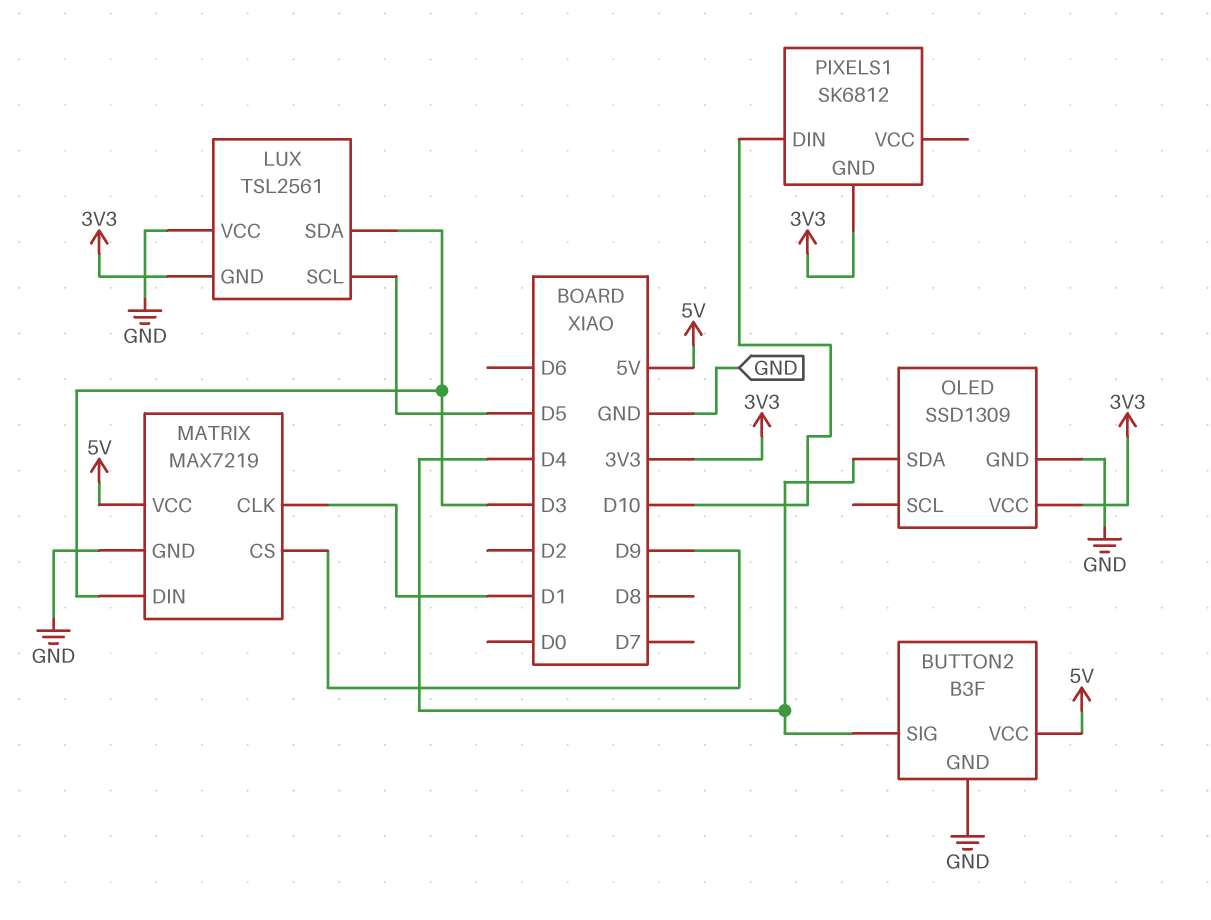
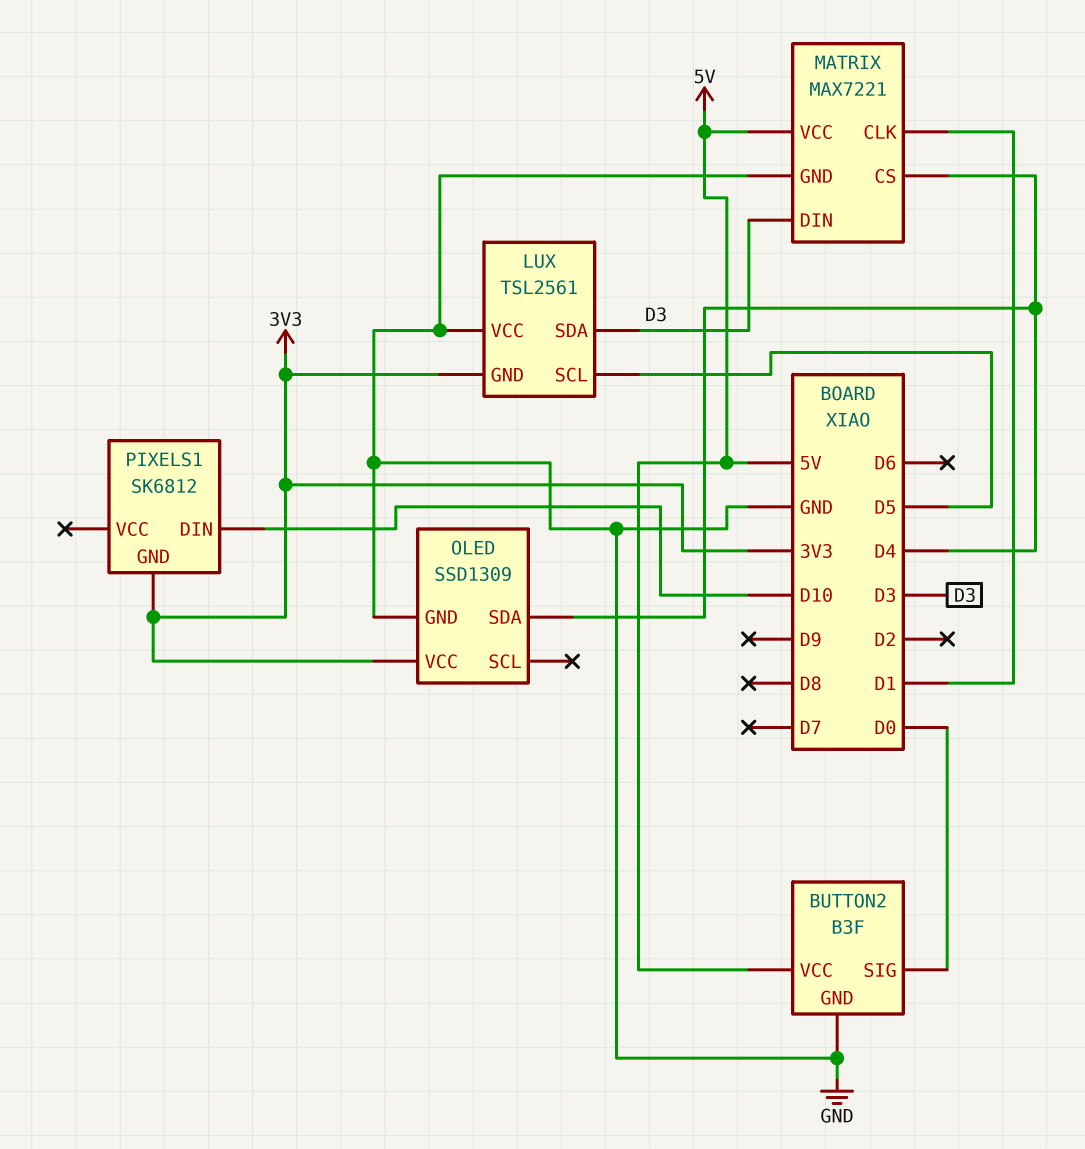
BUTTON2 pin SIG: D4 -> D0
MATRIX: MAX7219 -> MAX7221
MATRIX pin CS: D9 -> D4

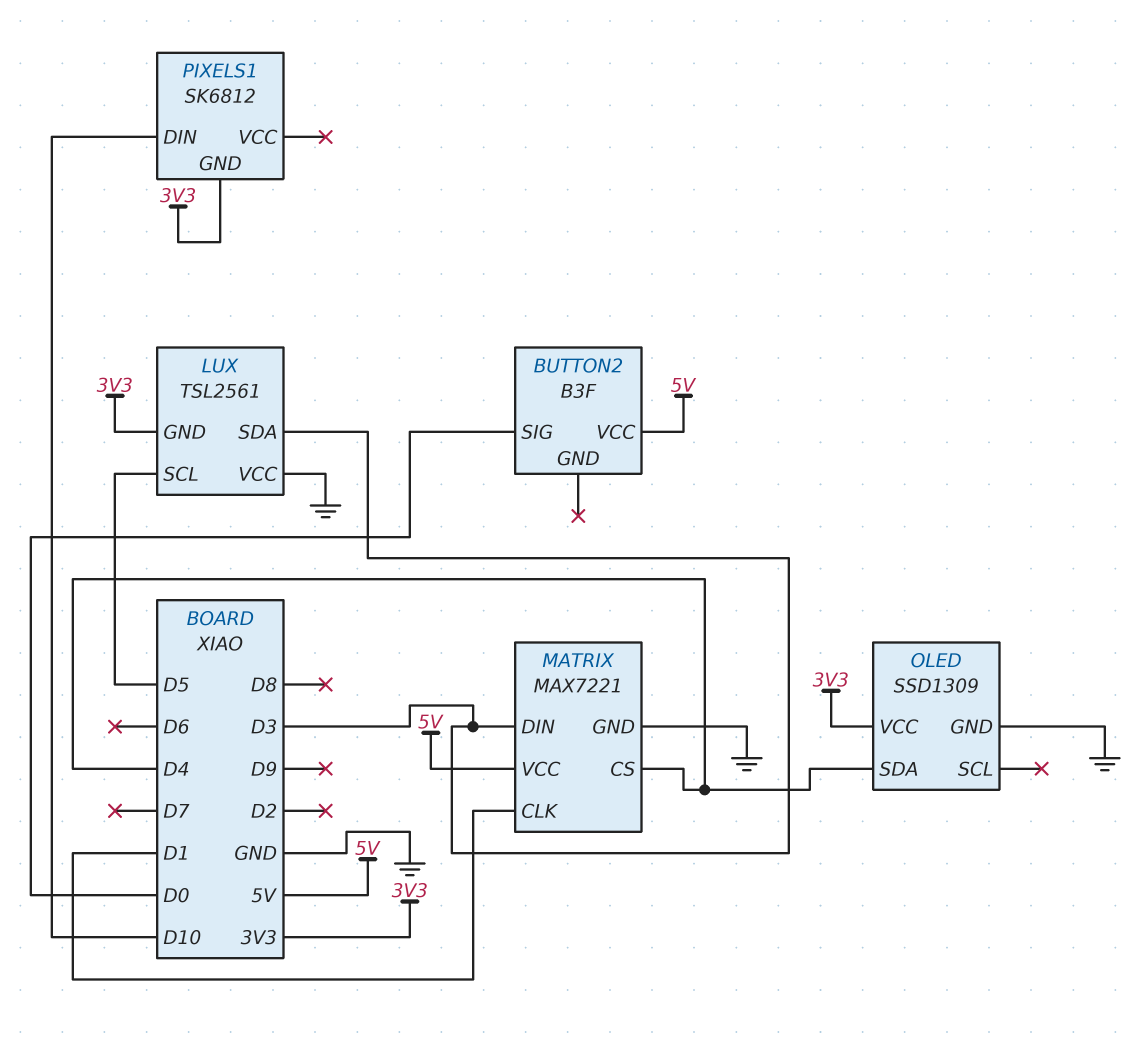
BUTTON2 pin GND: GND -> none

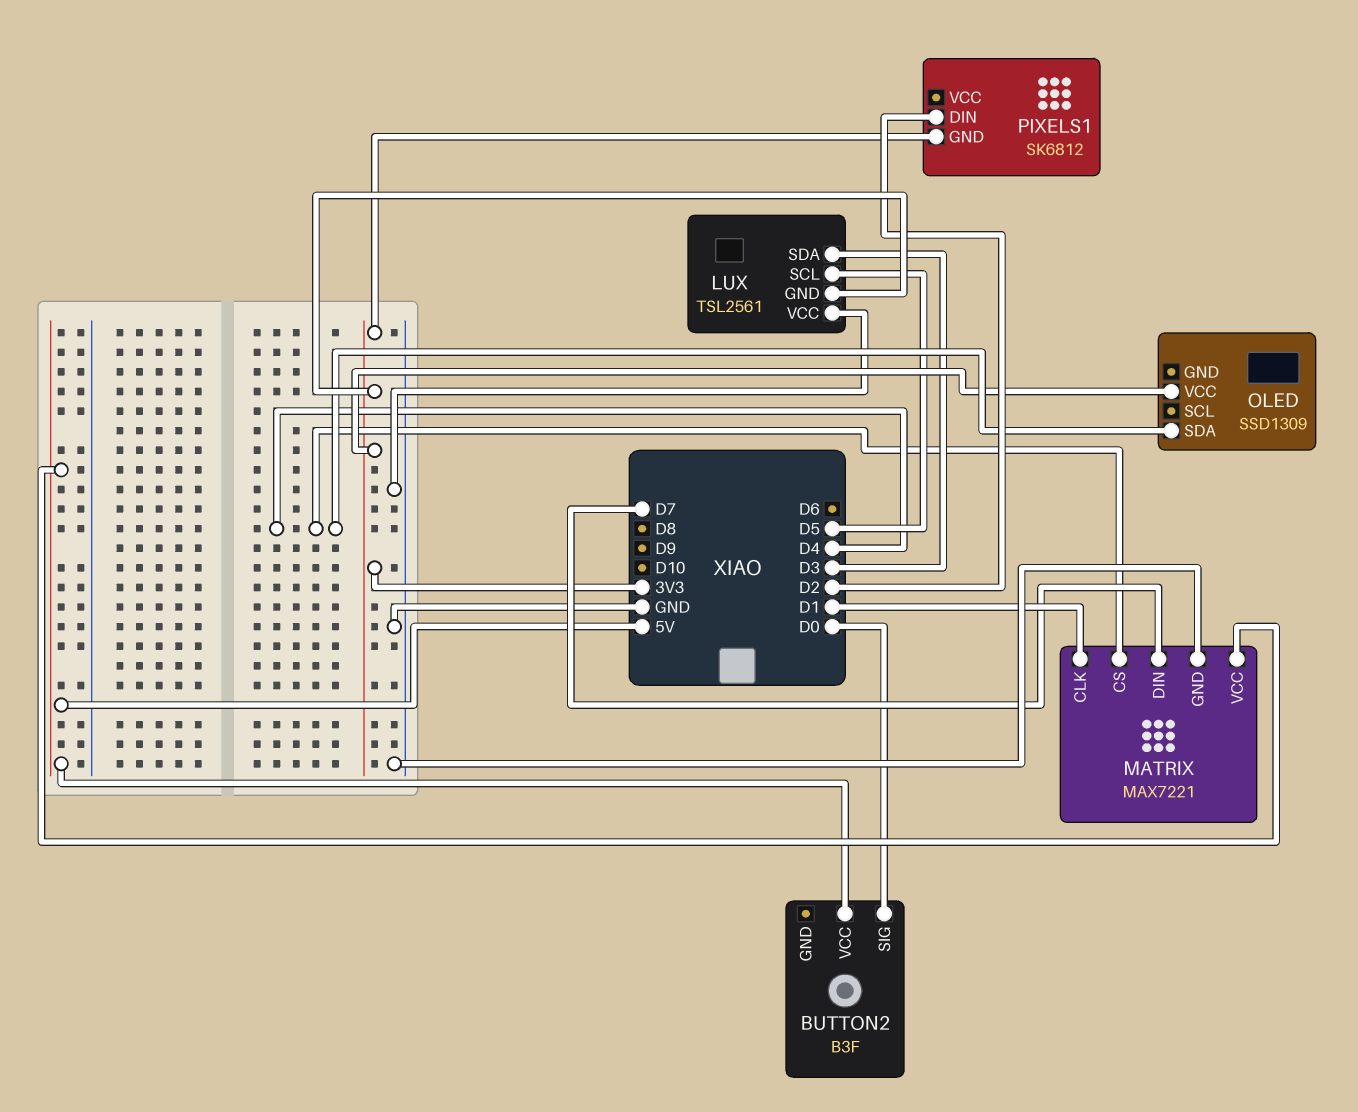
MATRIX pin DIN: D3 -> D7
OLED pin GND: GND -> none
PIXELS1 pin DIN: D10 -> D2

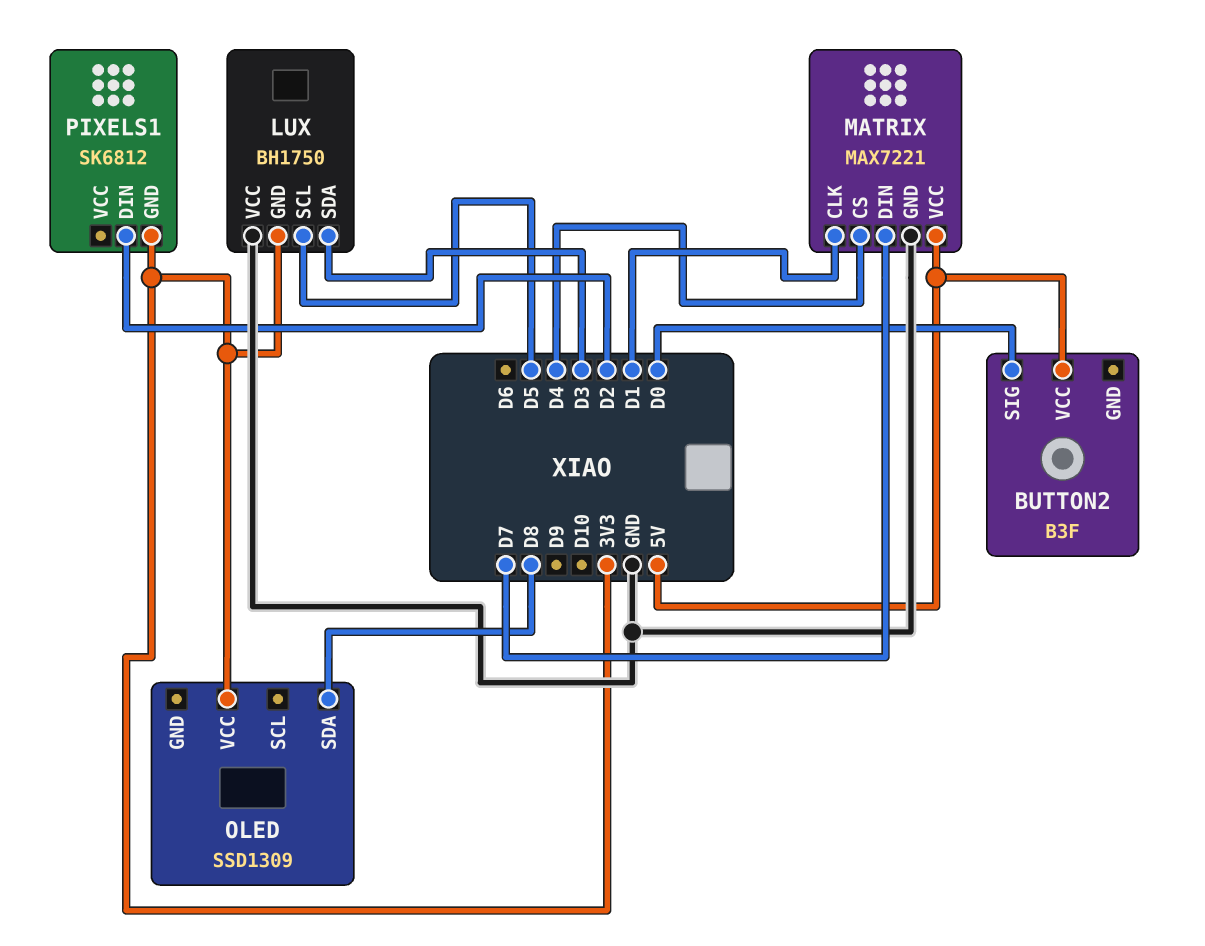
LUX: TSL2561 -> BH1750
OLED pin SDA: D4 -> D8

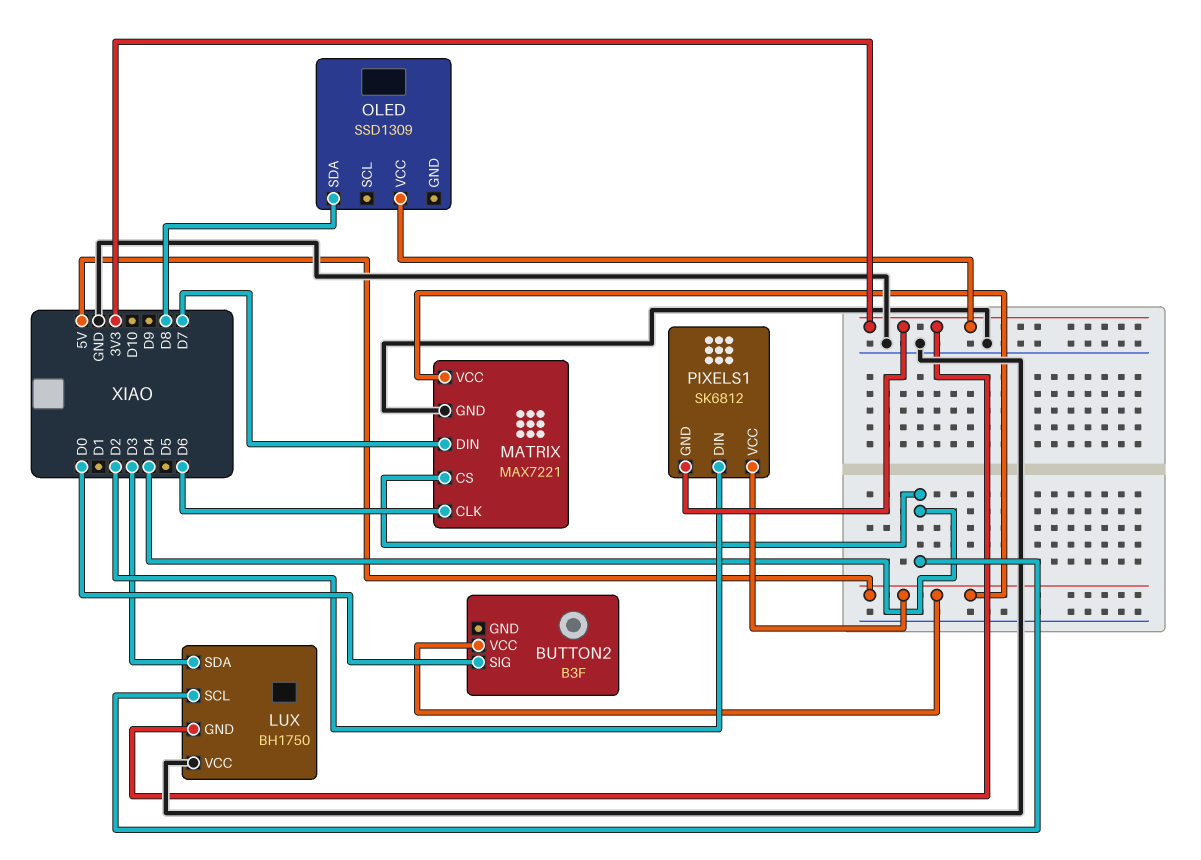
LUX pin SCL: D5 -> D4
MATRIX pin CLK: D1 -> D6
PIXELS1 pin VCC: none -> 5V

